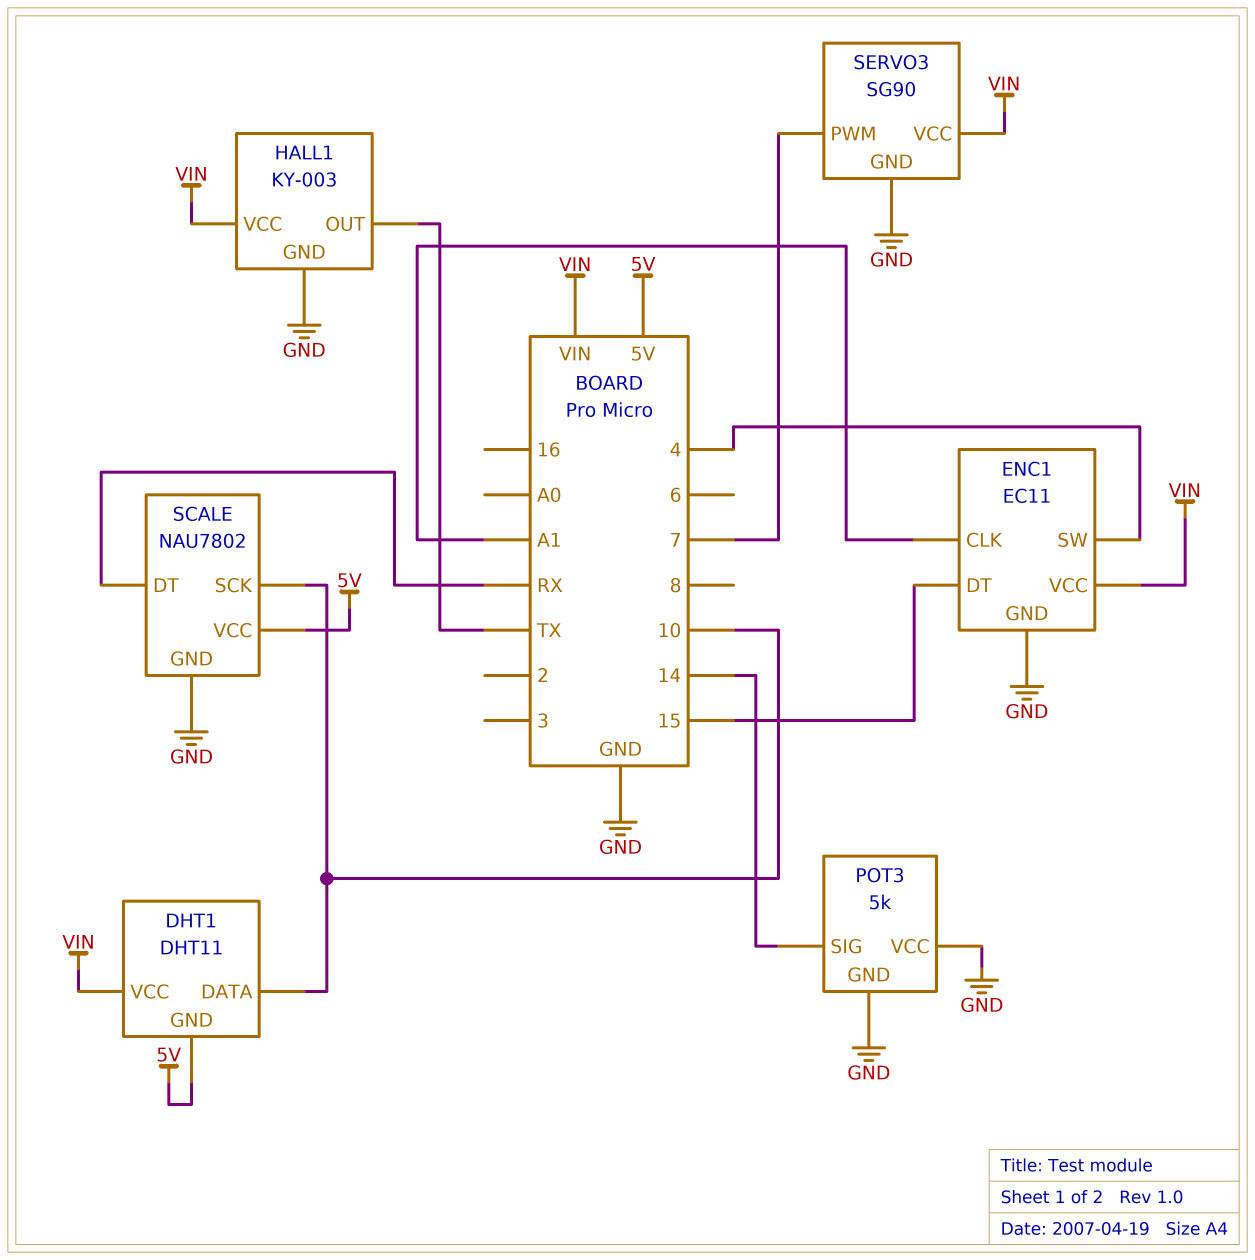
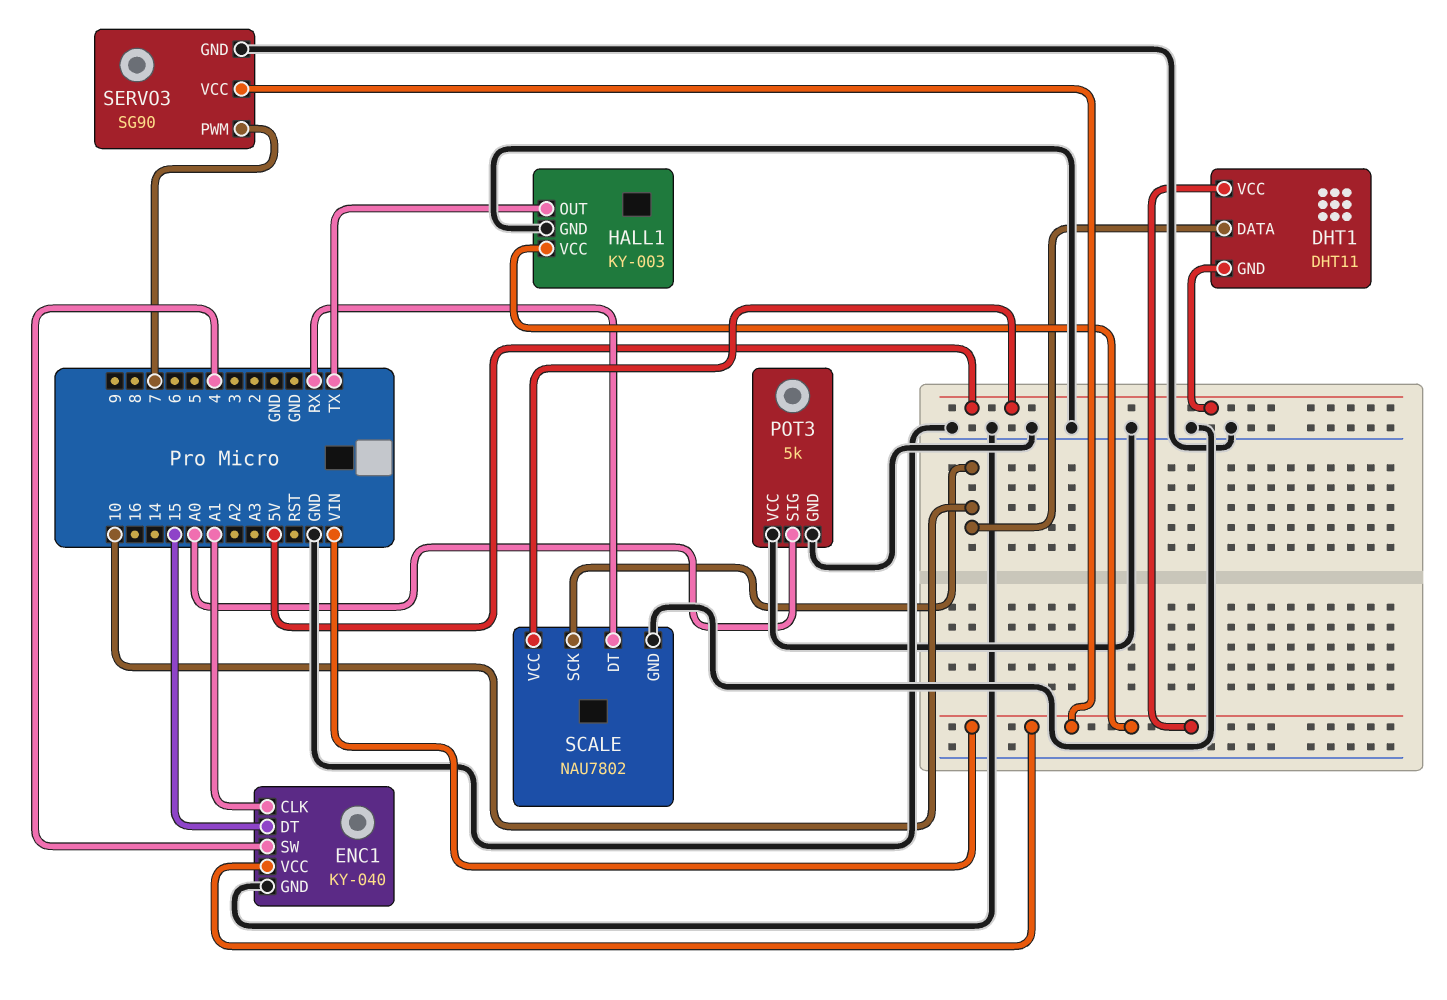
ENC1: EC11 -> KY-040
POT3 pin SIG: 14 -> A0

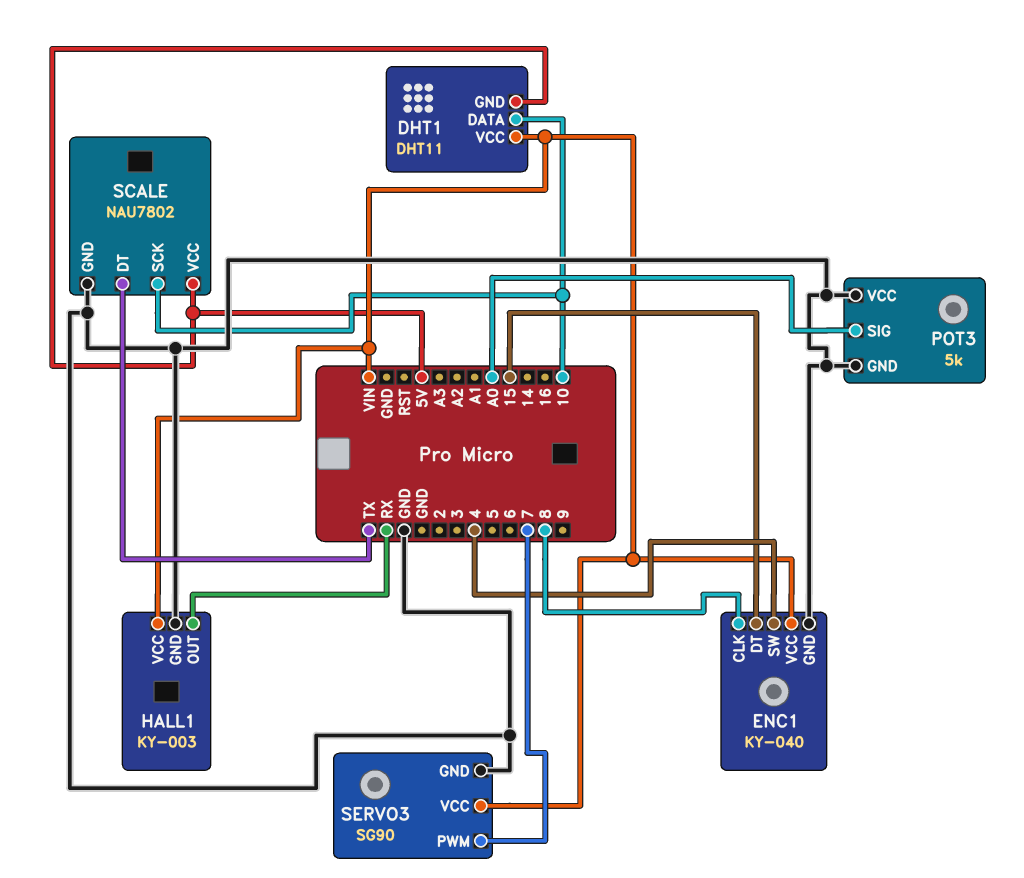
ENC1 pin CLK: A1 -> 8
HALL1 pin OUT: TX -> RX
SCALE pin DT: RX -> TX

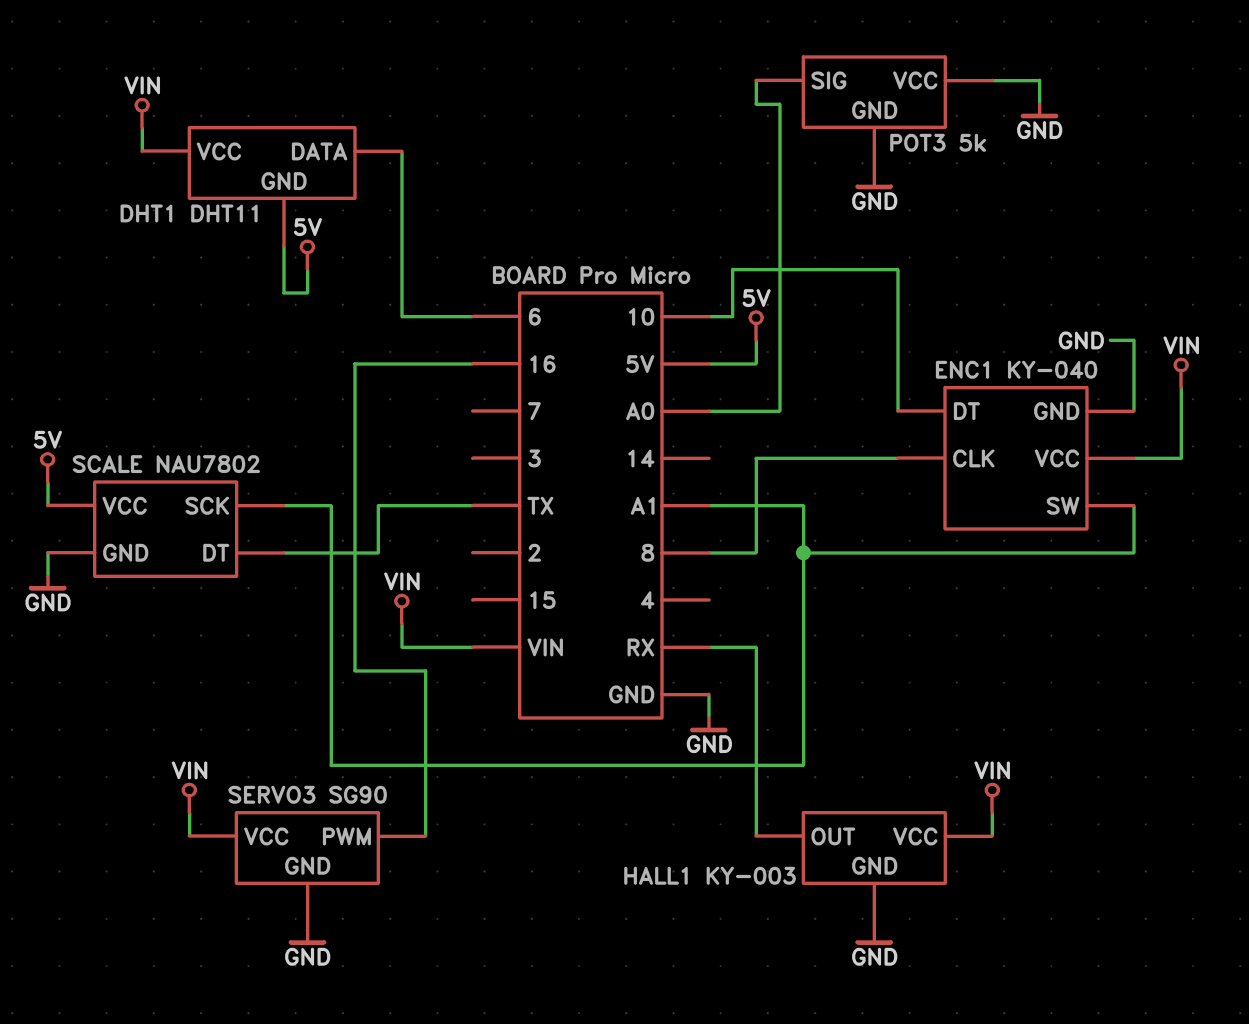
DHT1 pin DATA: 10 -> 6
ENC1 pin DT: 15 -> 10
ENC1 pin SW: 4 -> A1
SCALE pin SCK: 10 -> A1
SERVO3 pin PWM: 7 -> 16

